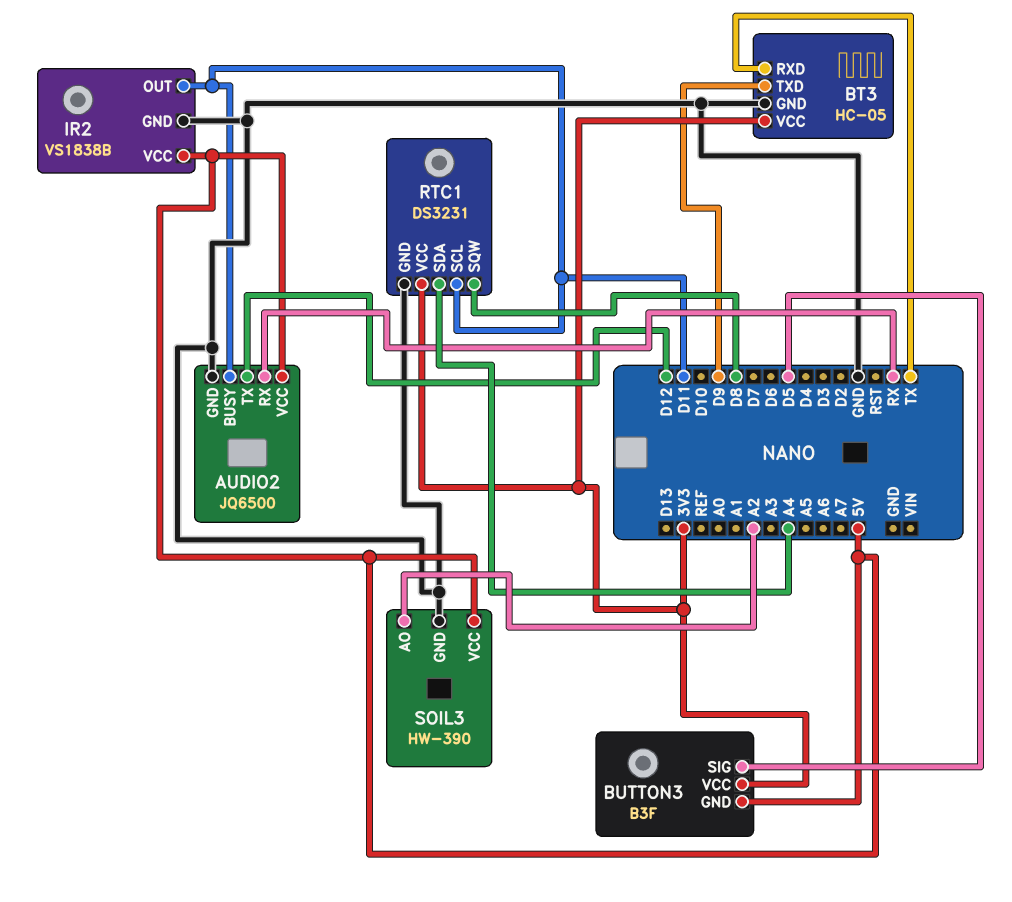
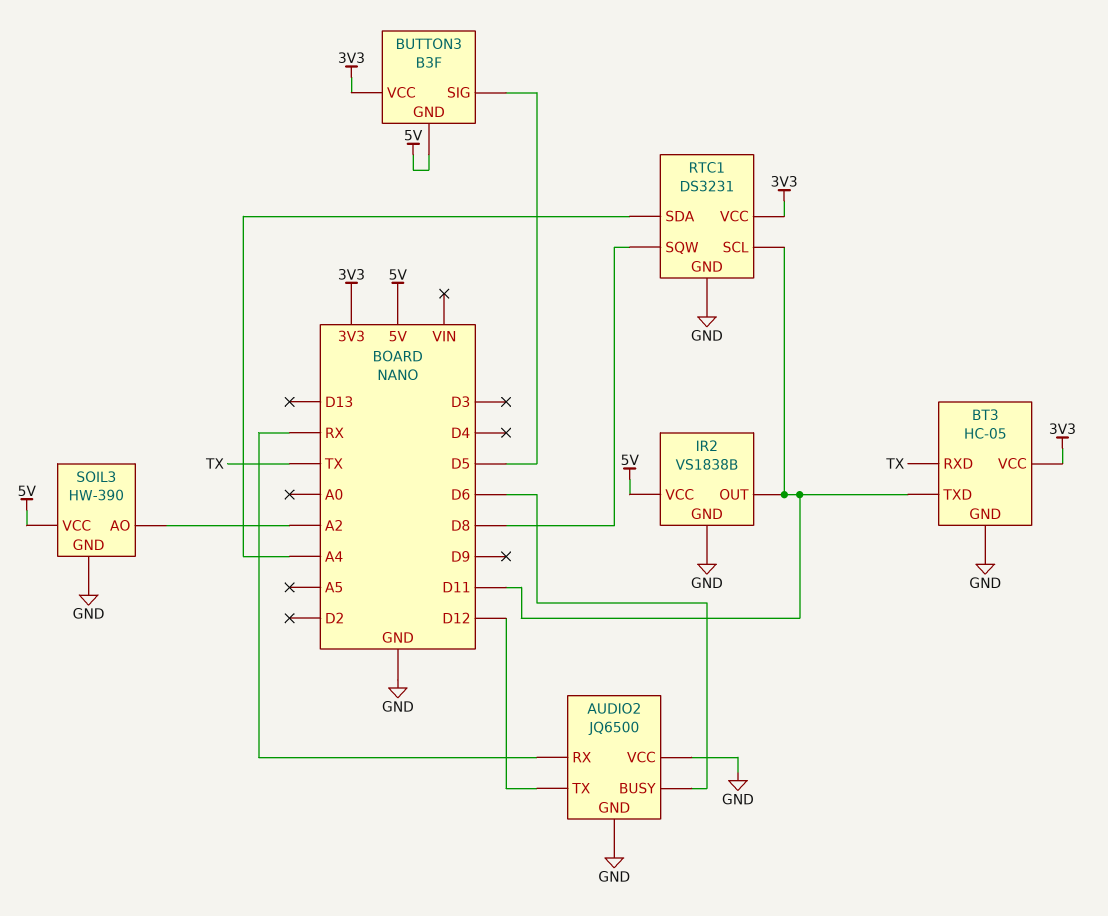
AUDIO2 pin BUSY: D11 -> D6
AUDIO2 pin VCC: 5V -> GND
BT3 pin TXD: D9 -> D11

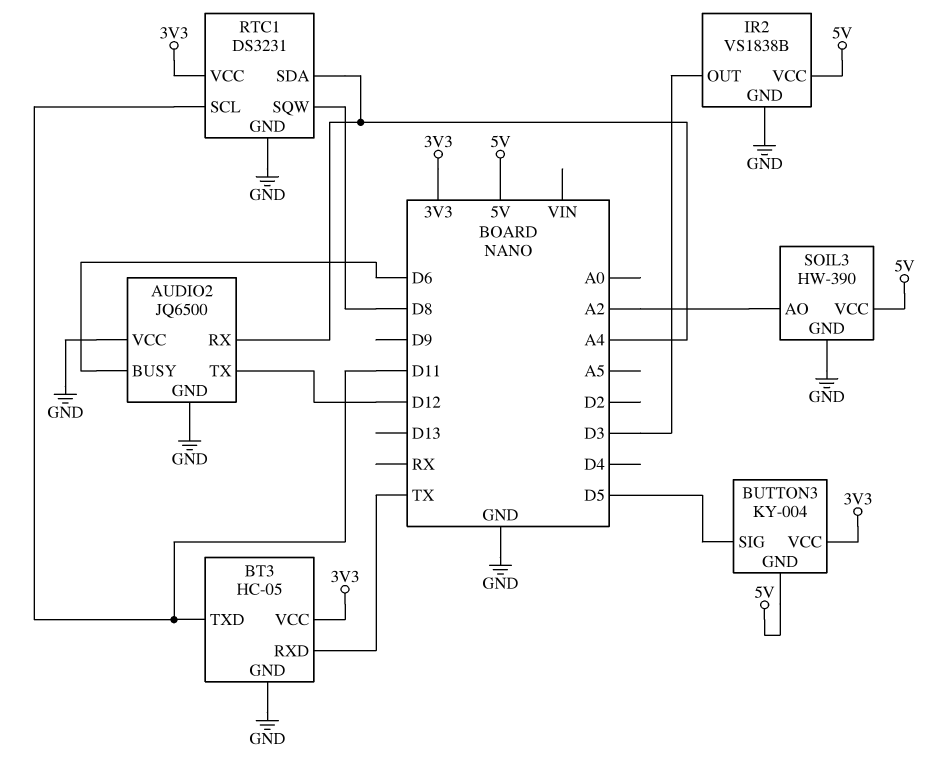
AUDIO2 pin RX: RX -> A4
BUTTON3: B3F -> KY-004
IR2 pin OUT: D11 -> D3

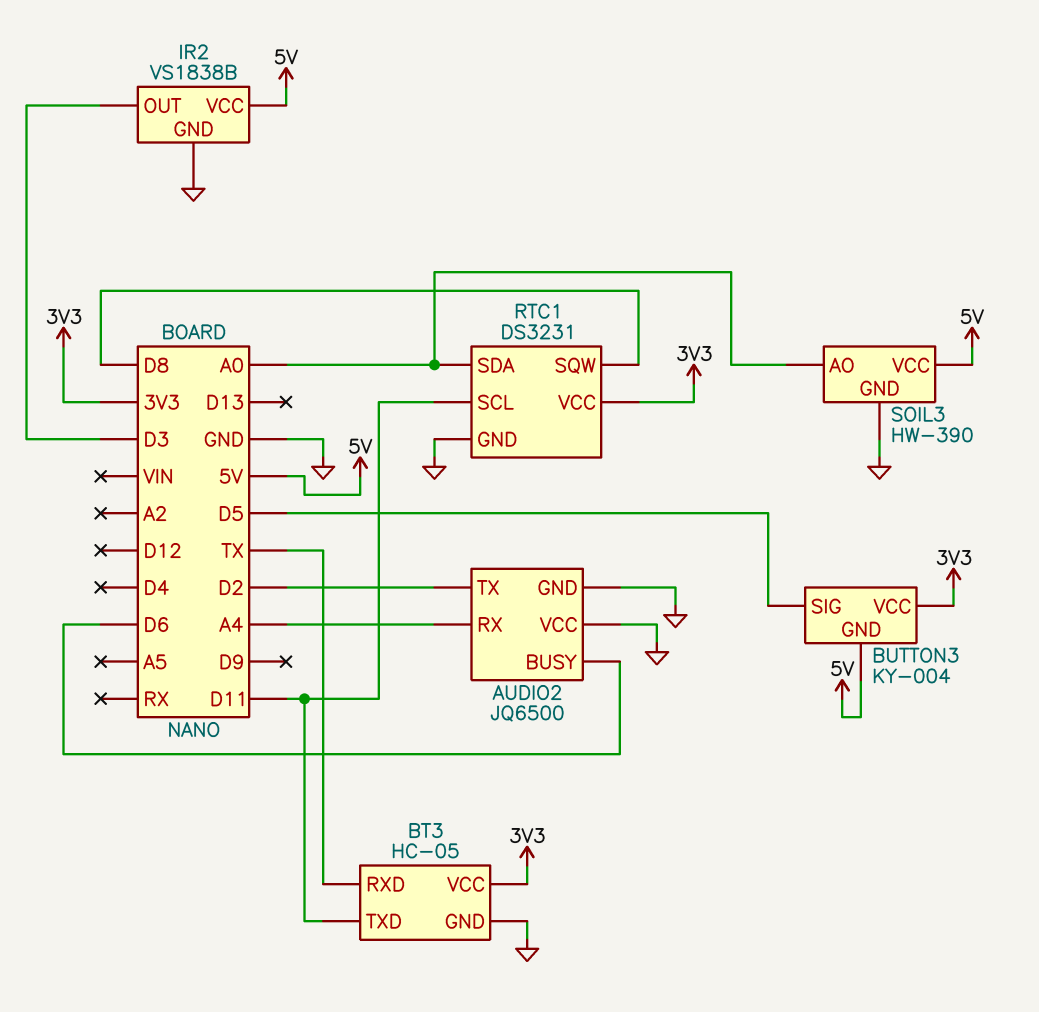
AUDIO2 pin TX: D12 -> D2
RTC1 pin SDA: A4 -> A0
SOIL3 pin AO: A2 -> A0

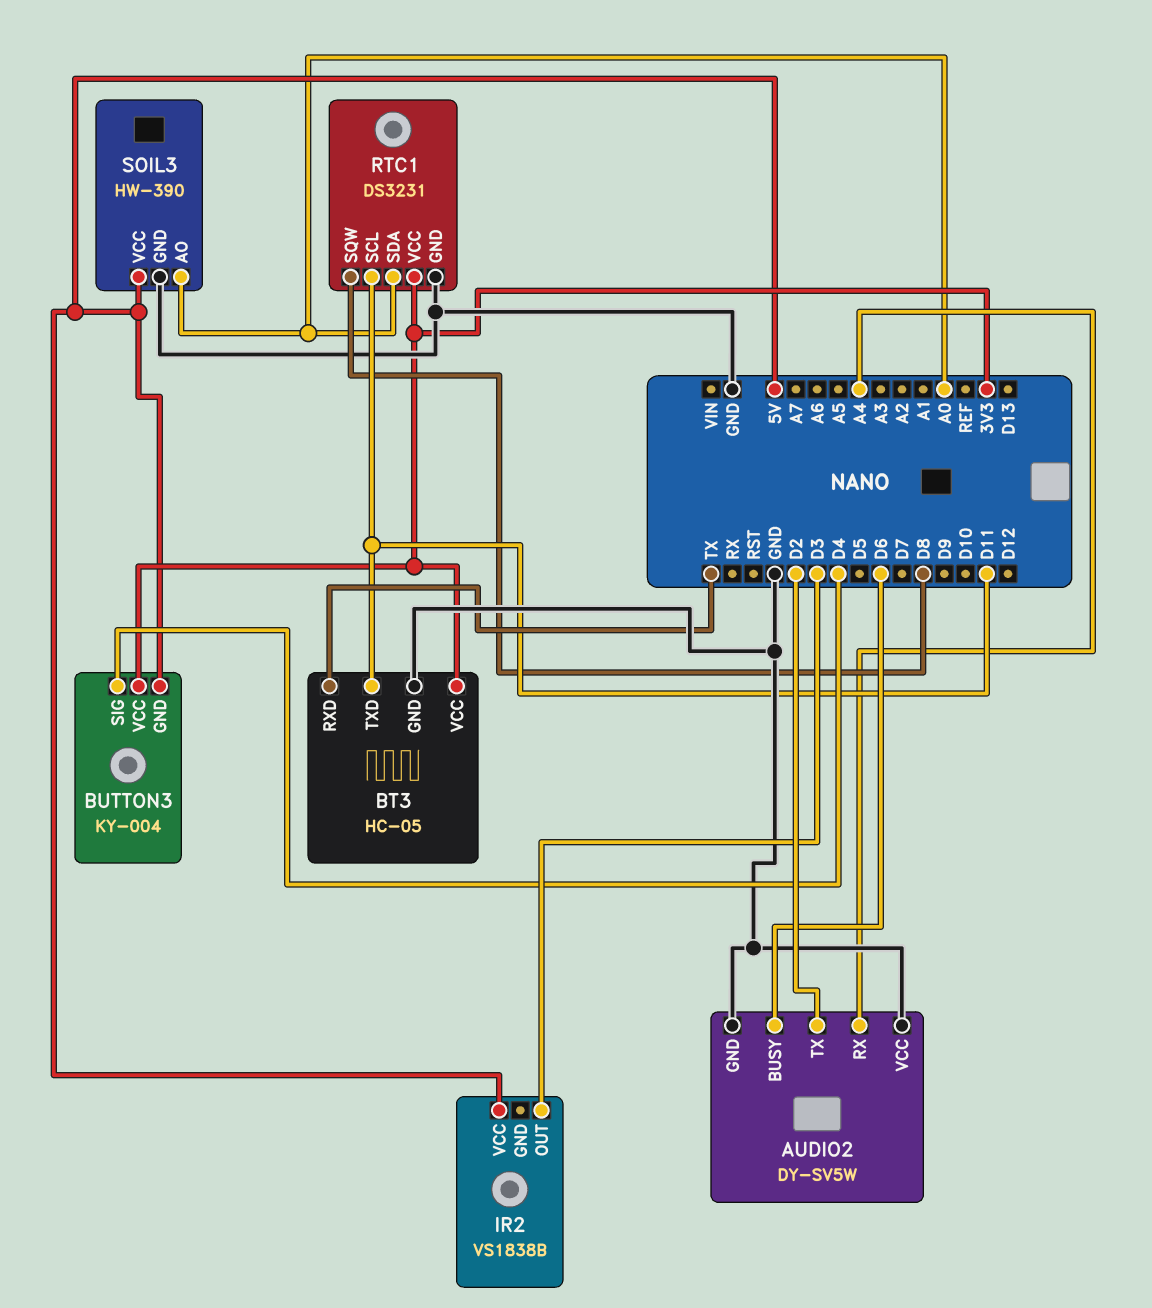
AUDIO2: JQ6500 -> DY-SV5W
BUTTON3 pin SIG: D5 -> D4
IR2 pin GND: GND -> none

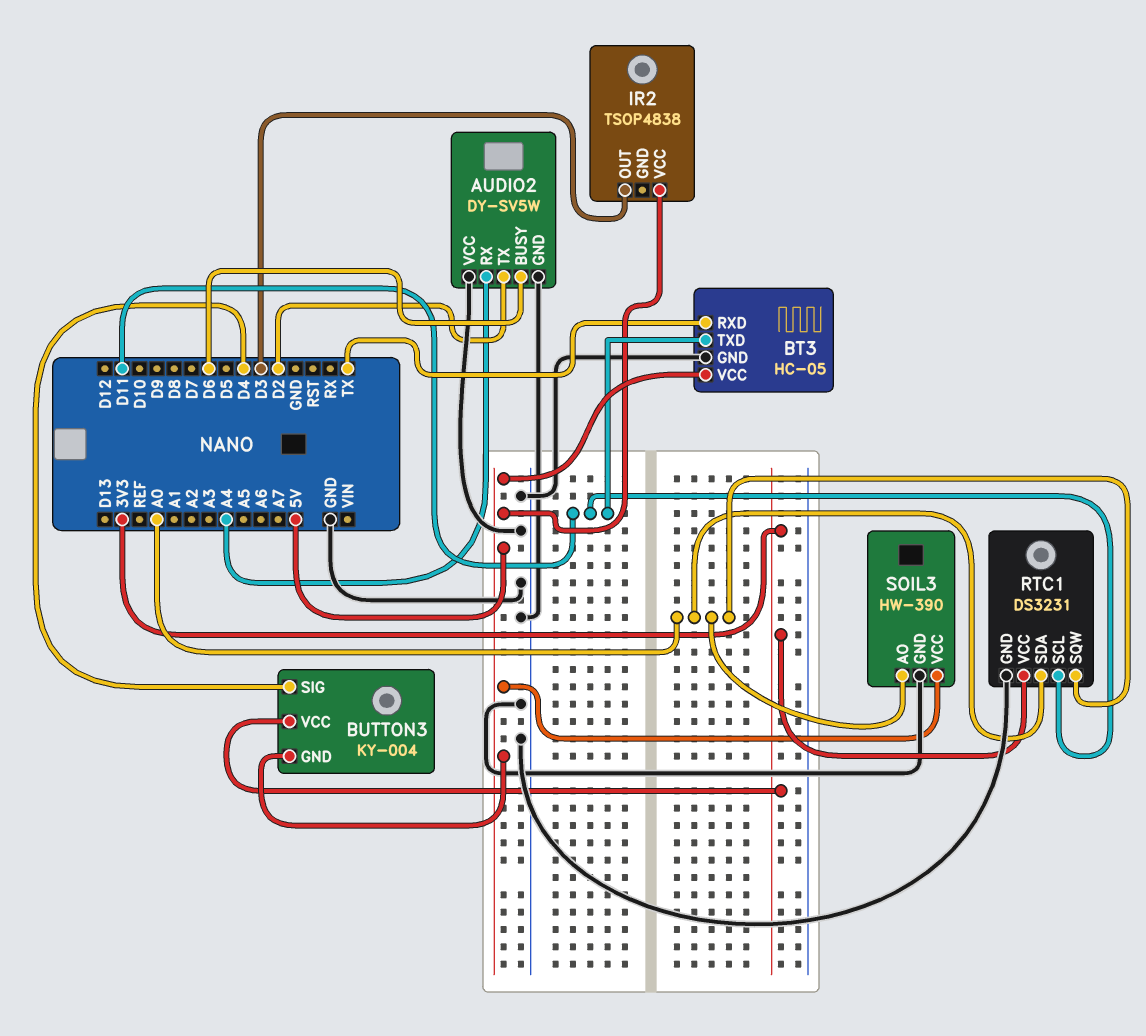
BT3 pin VCC: 3V3 -> 5V
IR2: VS1838B -> TSOP4838
RTC1 pin SQW: D8 -> A0

